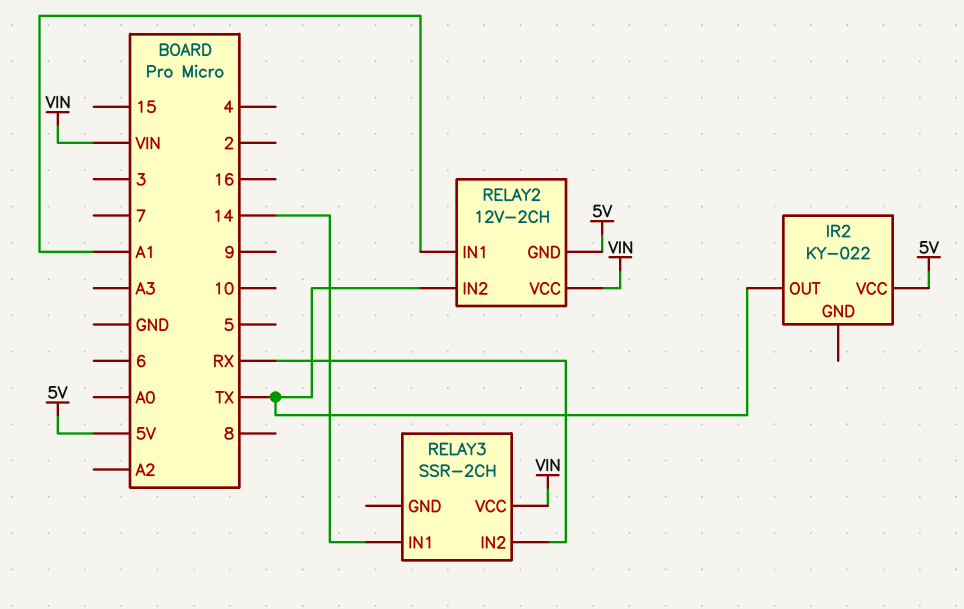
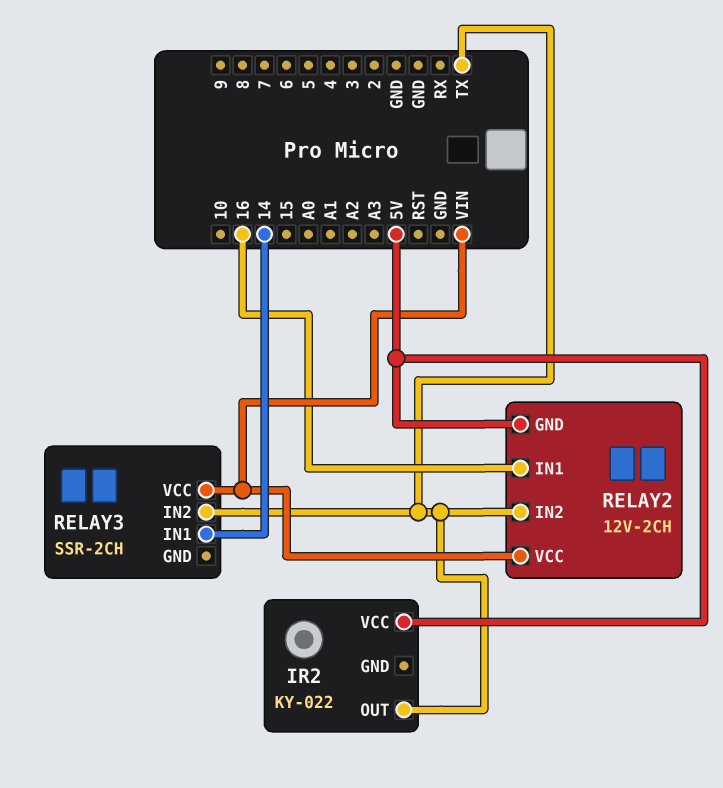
RELAY2 pin IN1: A1 -> 16
RELAY3 pin IN2: RX -> TX

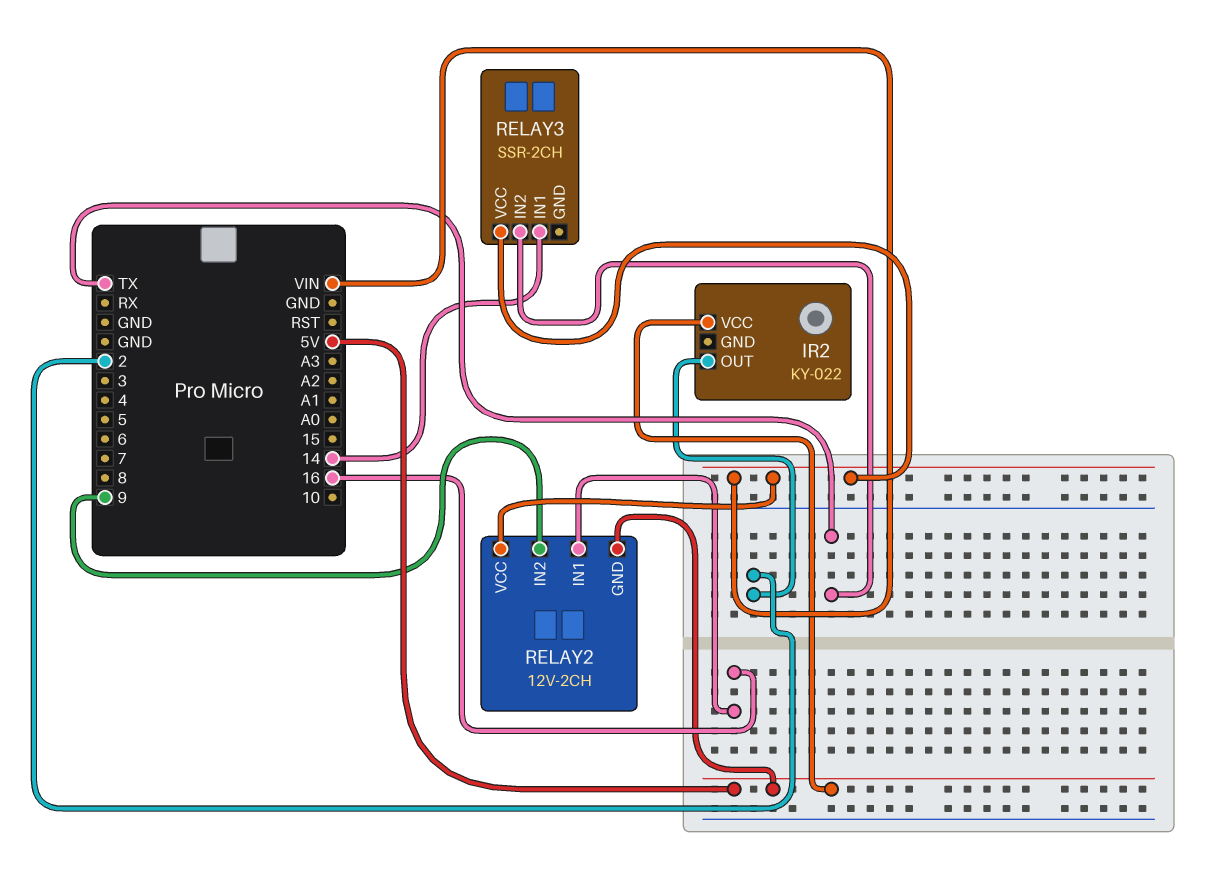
IR2 pin OUT: TX -> 2
RELAY2 pin IN2: TX -> 9

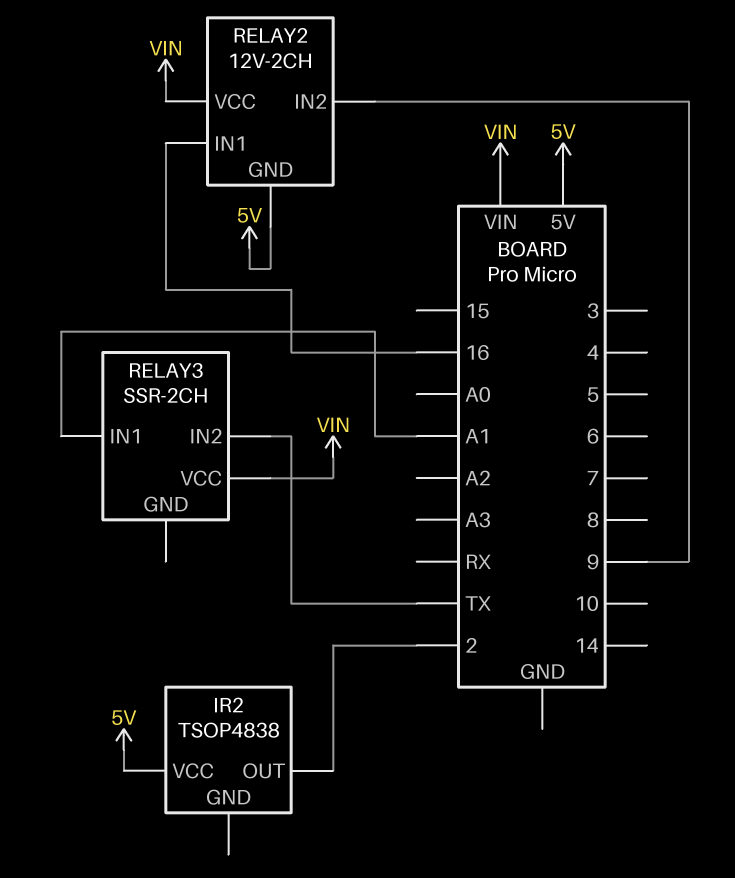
IR2: KY-022 -> TSOP4838
RELAY3 pin IN1: 14 -> A1

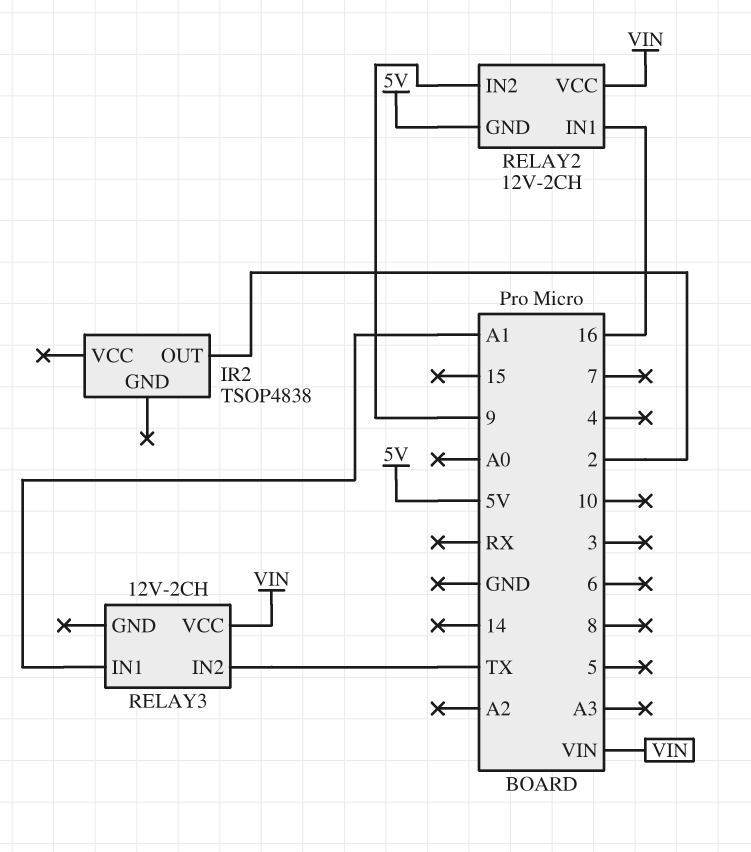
IR2 pin VCC: 5V -> none
RELAY3: SSR-2CH -> 12V-2CH

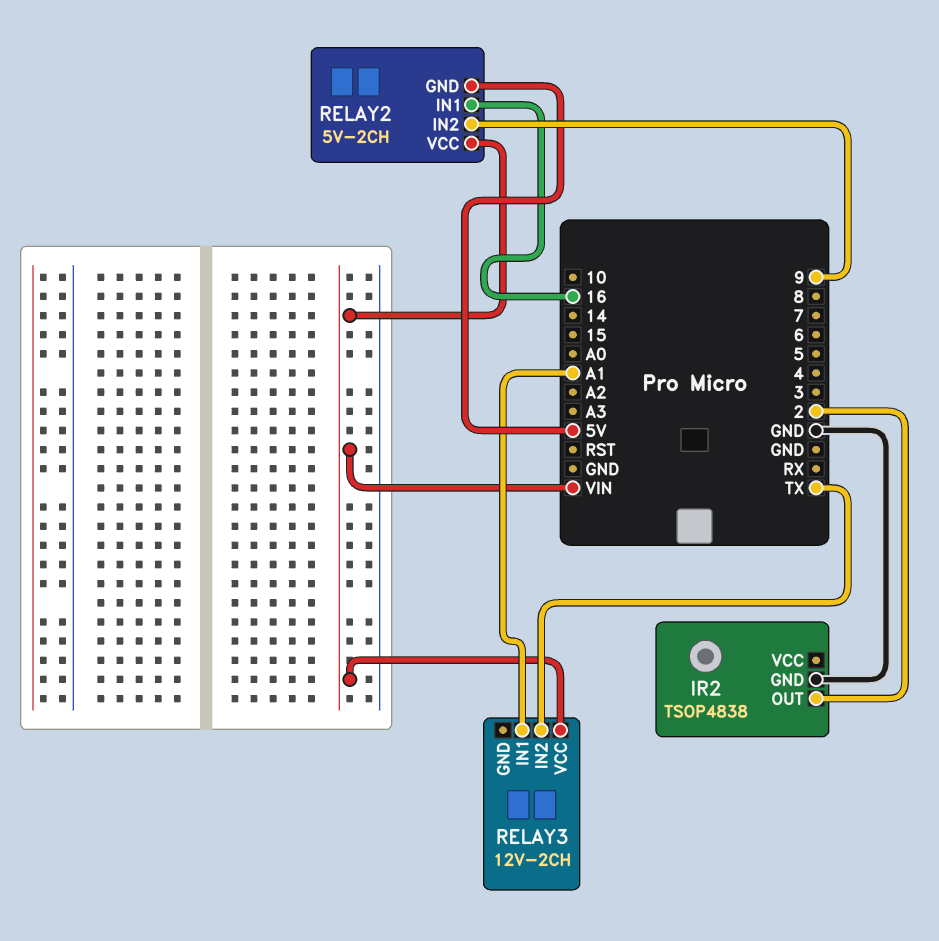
IR2 pin GND: none -> GND
RELAY2: 12V-2CH -> 5V-2CH

